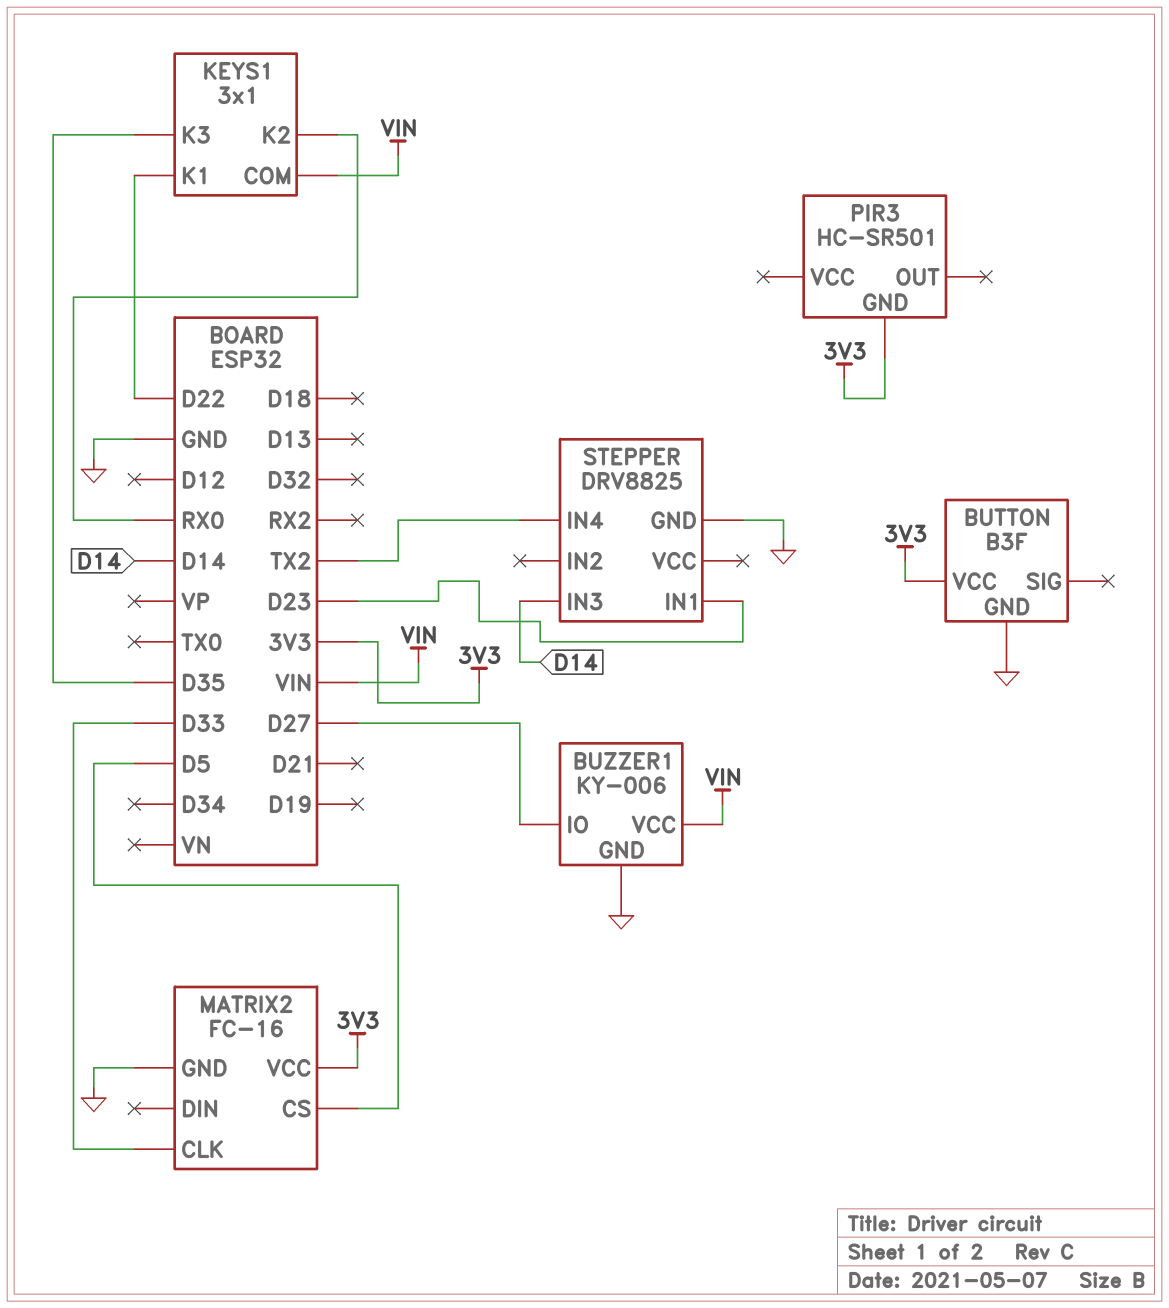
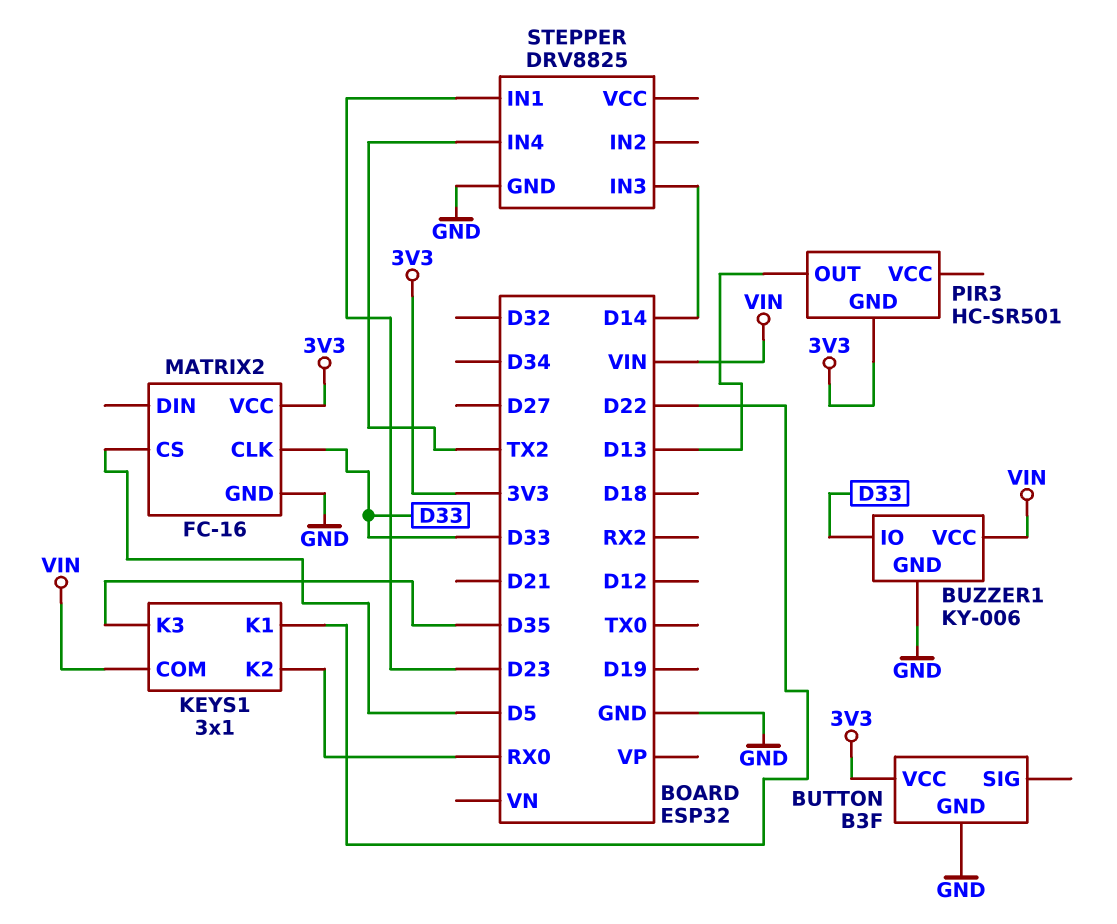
BUZZER1 pin IO: D27 -> D33
PIR3 pin OUT: none -> D13

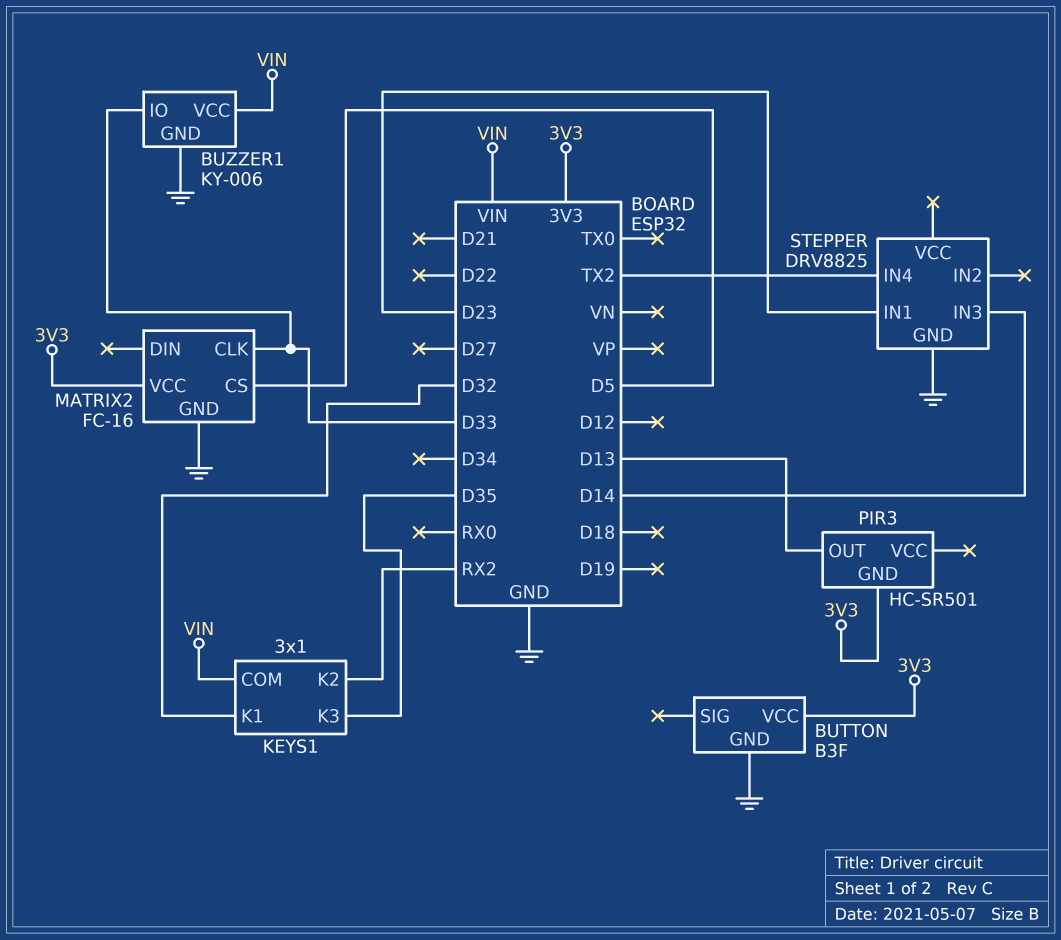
KEYS1 pin K1: D22 -> D32
KEYS1 pin K2: RX0 -> RX2

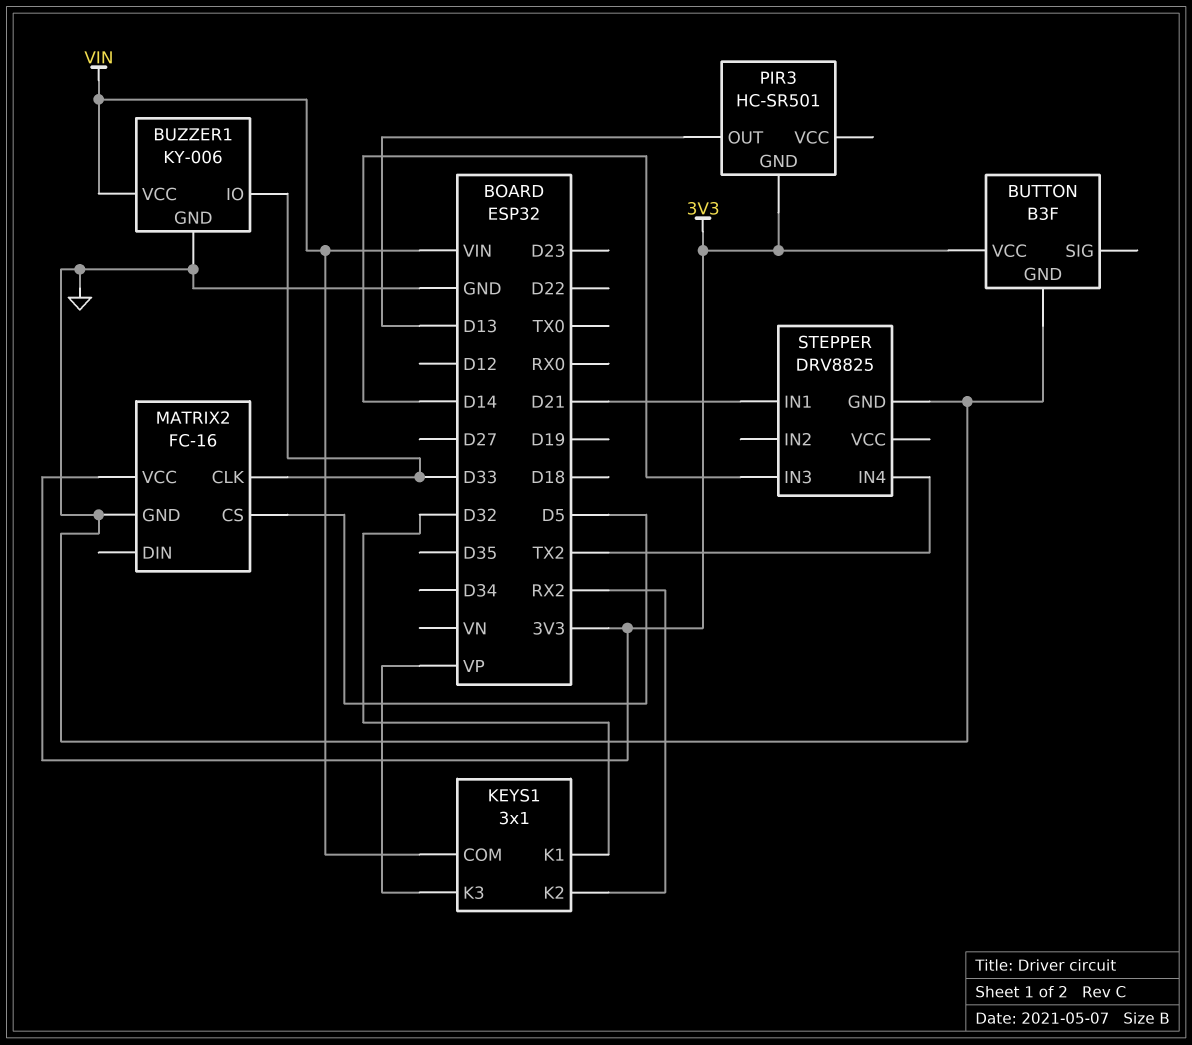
KEYS1 pin K3: D35 -> VP
STEPPER pin IN1: D23 -> D21

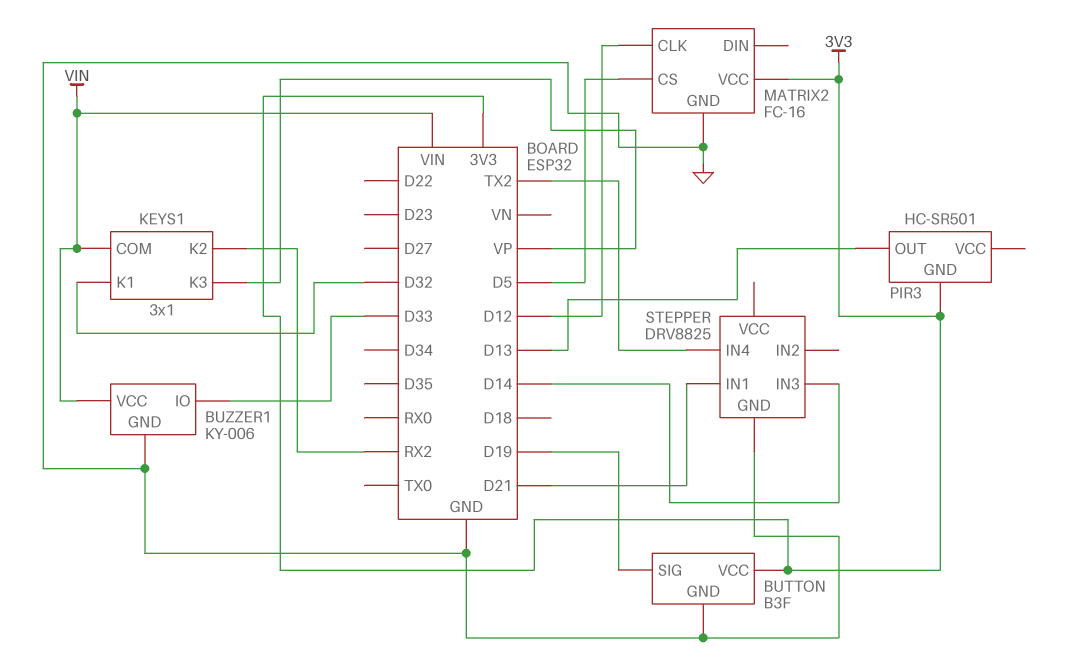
BUTTON pin SIG: none -> D19
MATRIX2 pin CLK: D33 -> D12

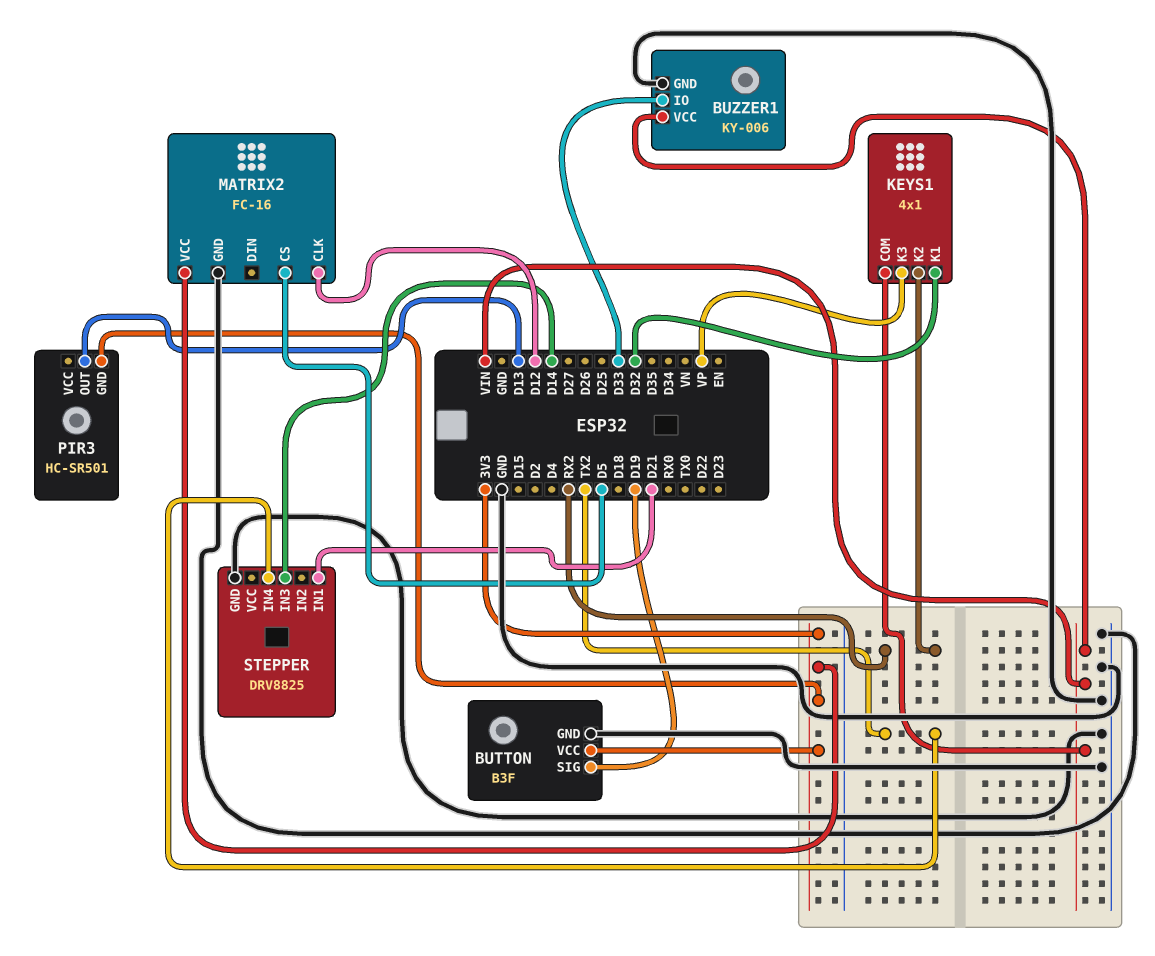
KEYS1: 3x1 -> 4x1

